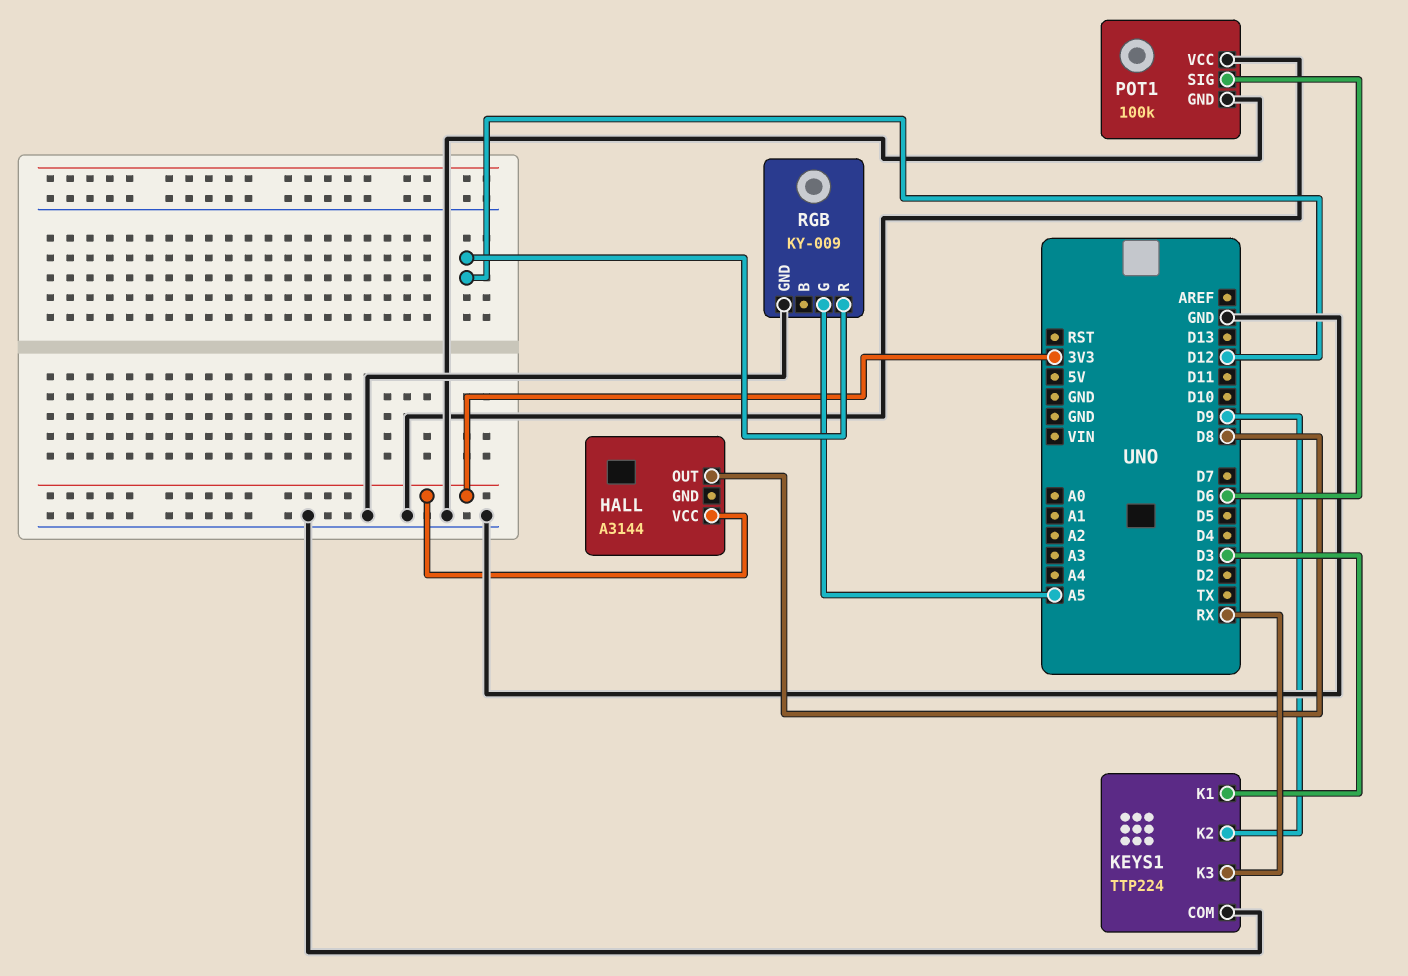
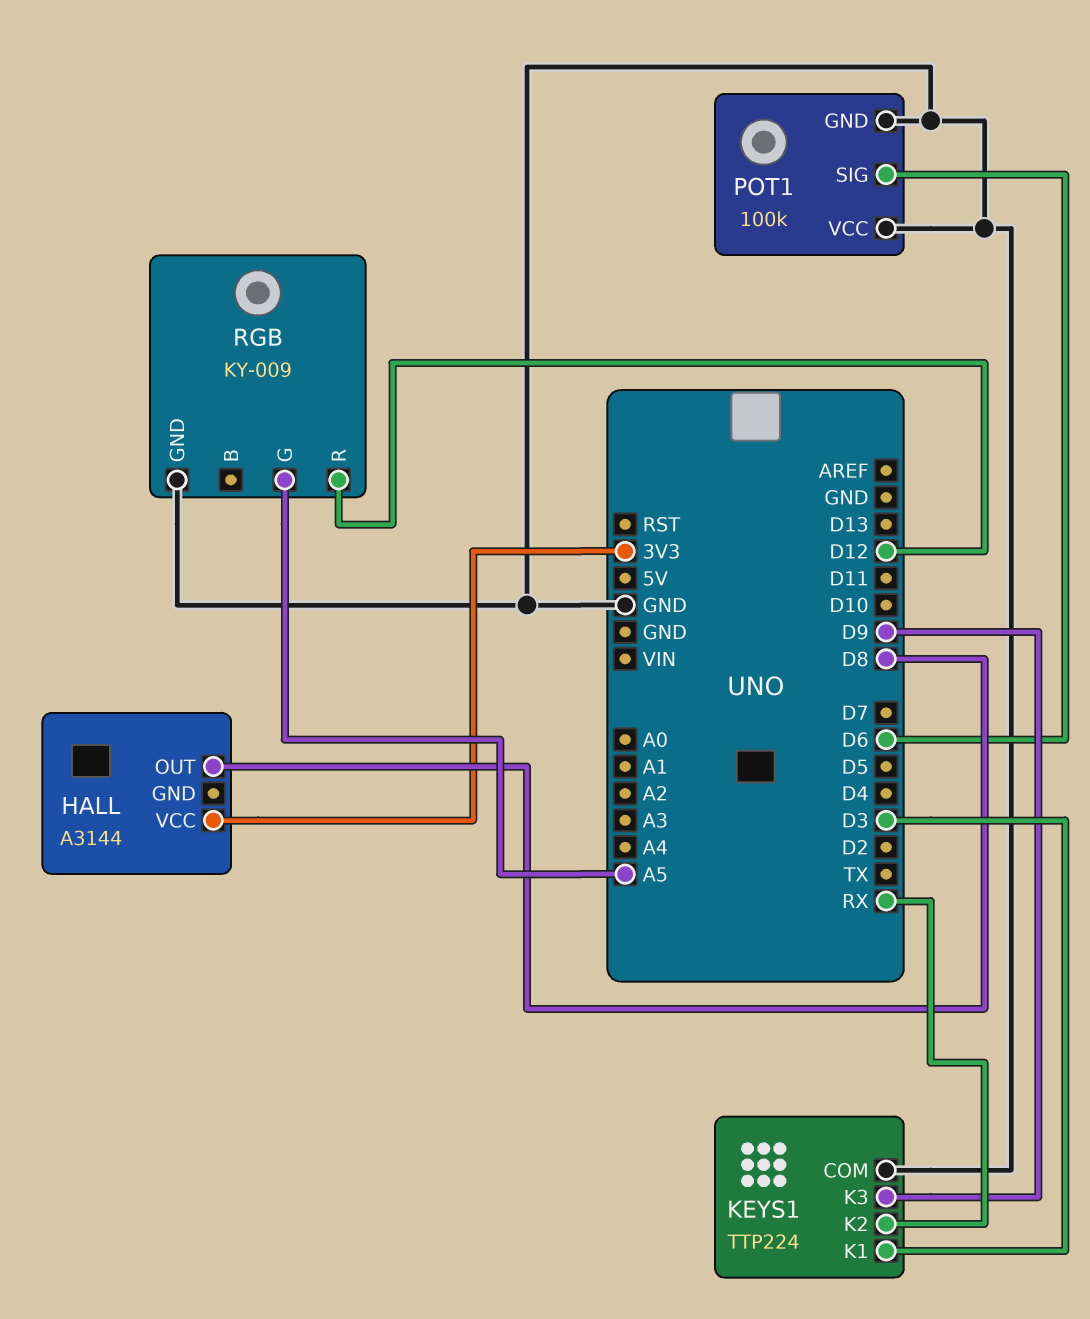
KEYS1 pin K2: D9 -> RX
KEYS1 pin K3: RX -> D9

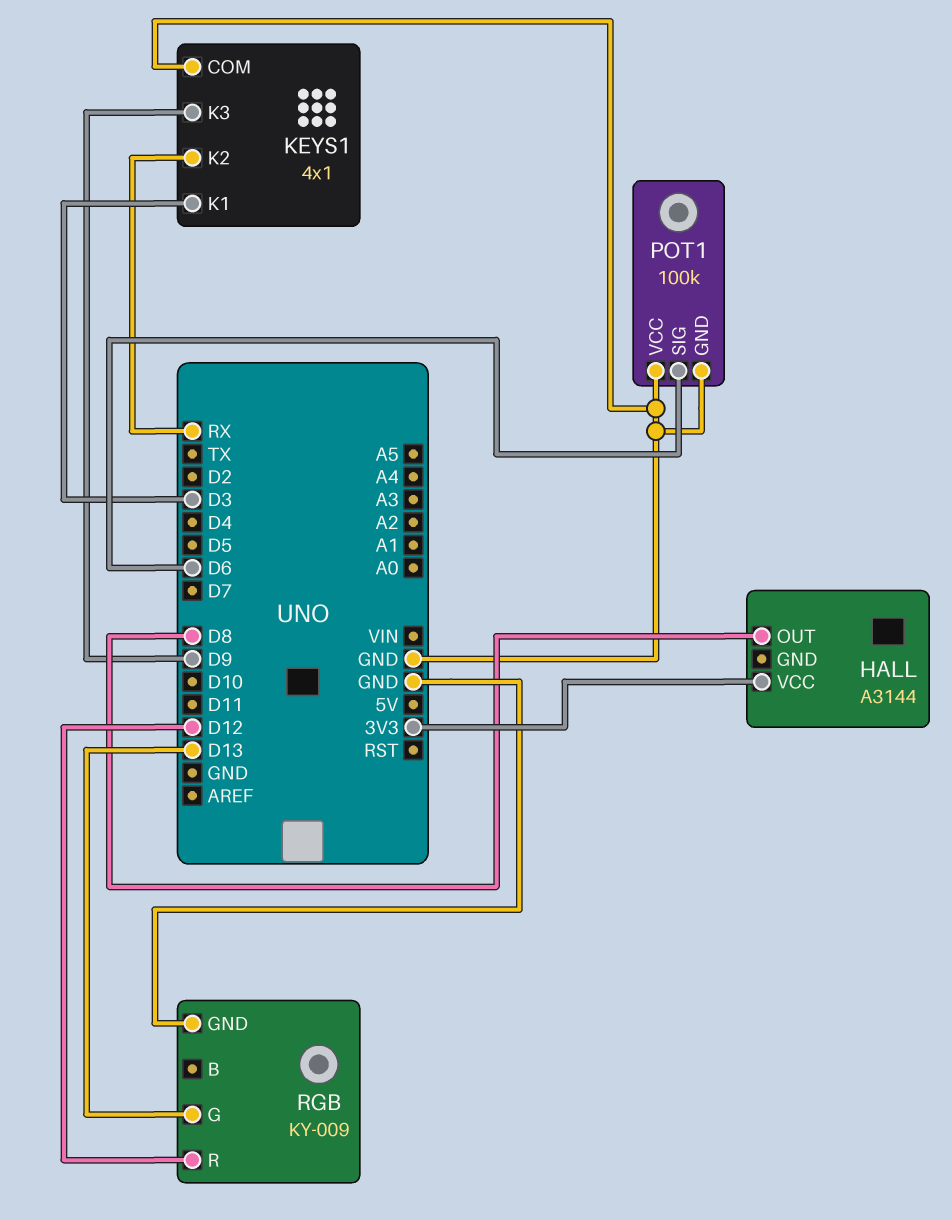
KEYS1: TTP224 -> 4x1
RGB pin G: A5 -> D13

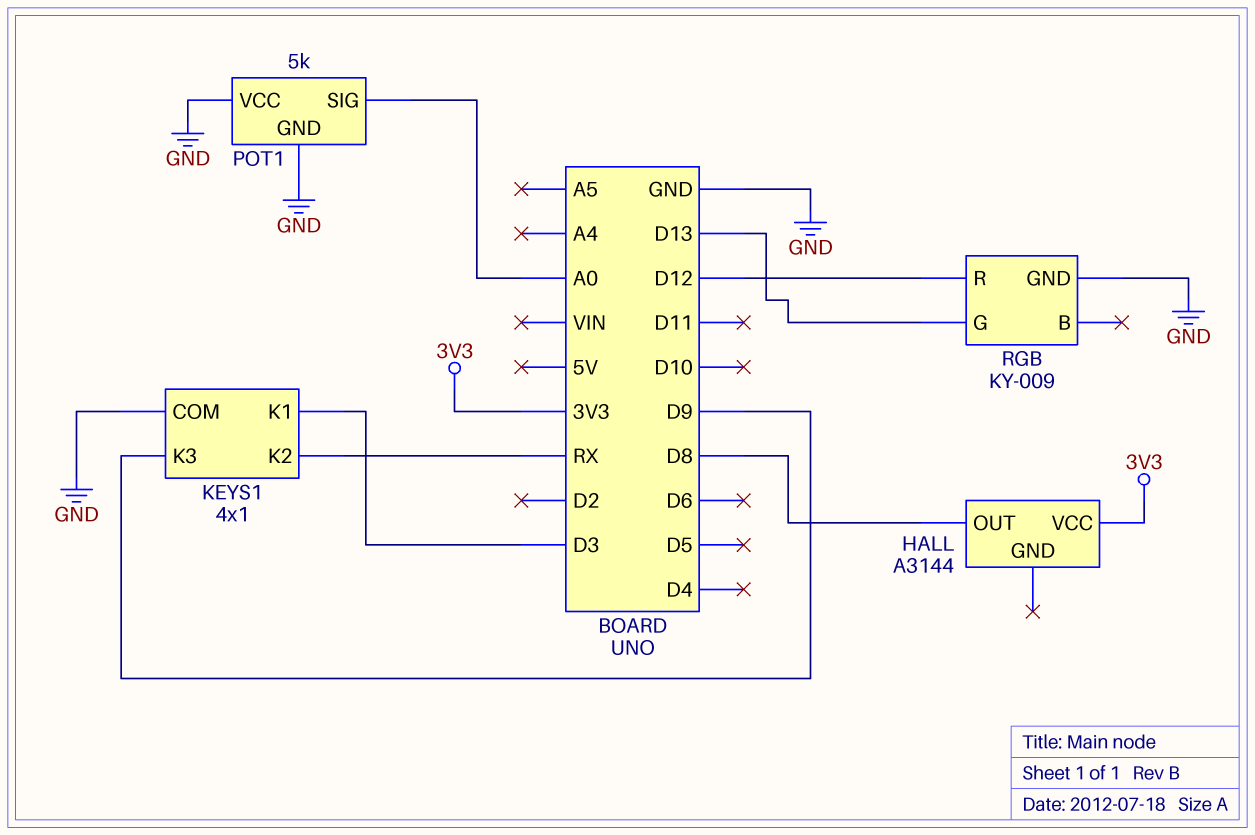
POT1: 100k -> 5k
POT1 pin SIG: D6 -> A0

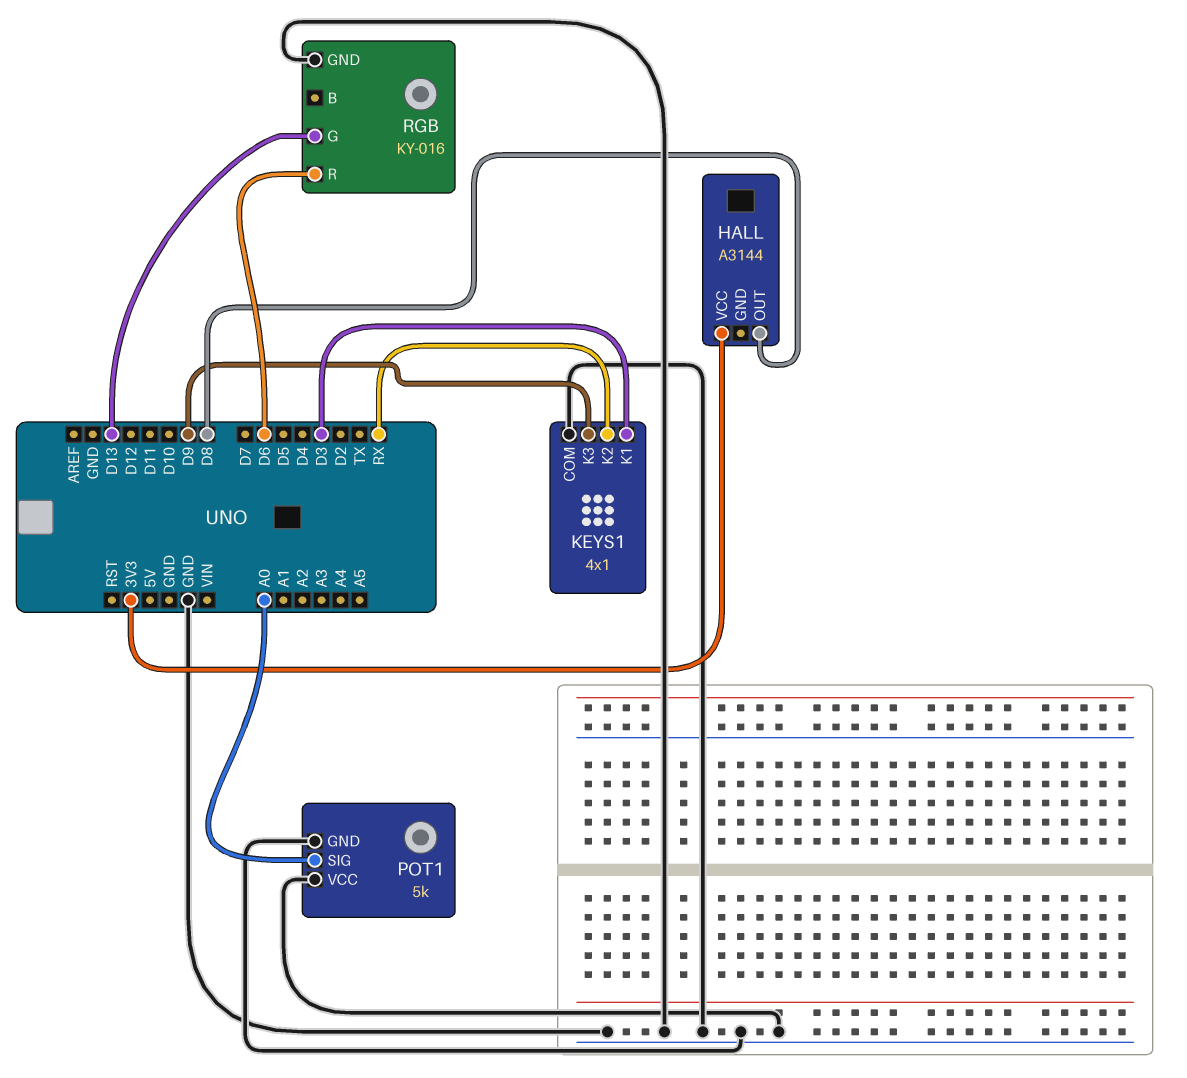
RGB: KY-009 -> KY-016
RGB pin R: D12 -> D6

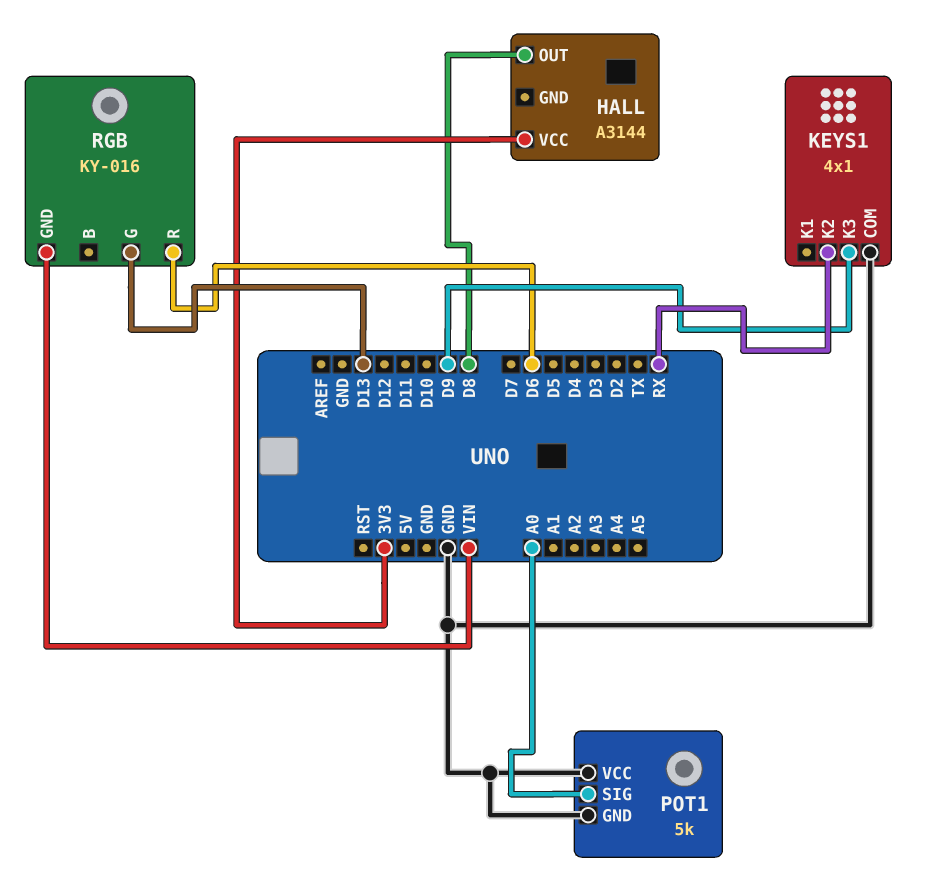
KEYS1 pin K1: D3 -> none
RGB pin GND: GND -> VIN

